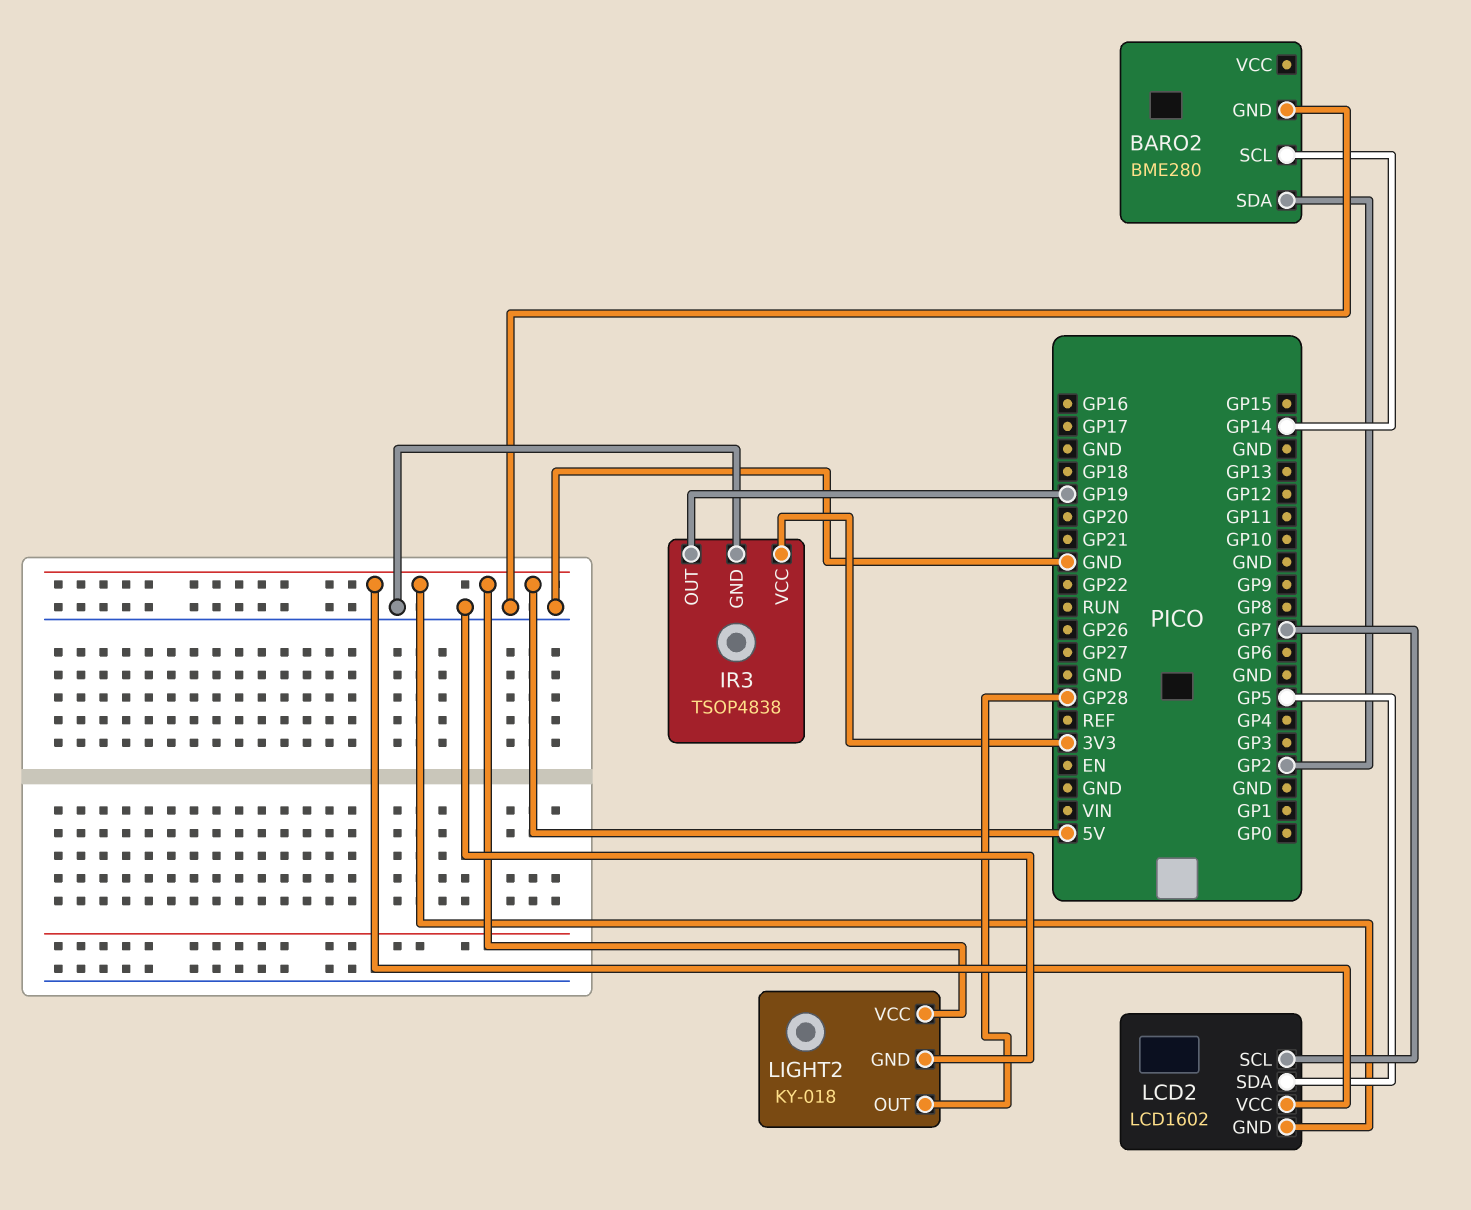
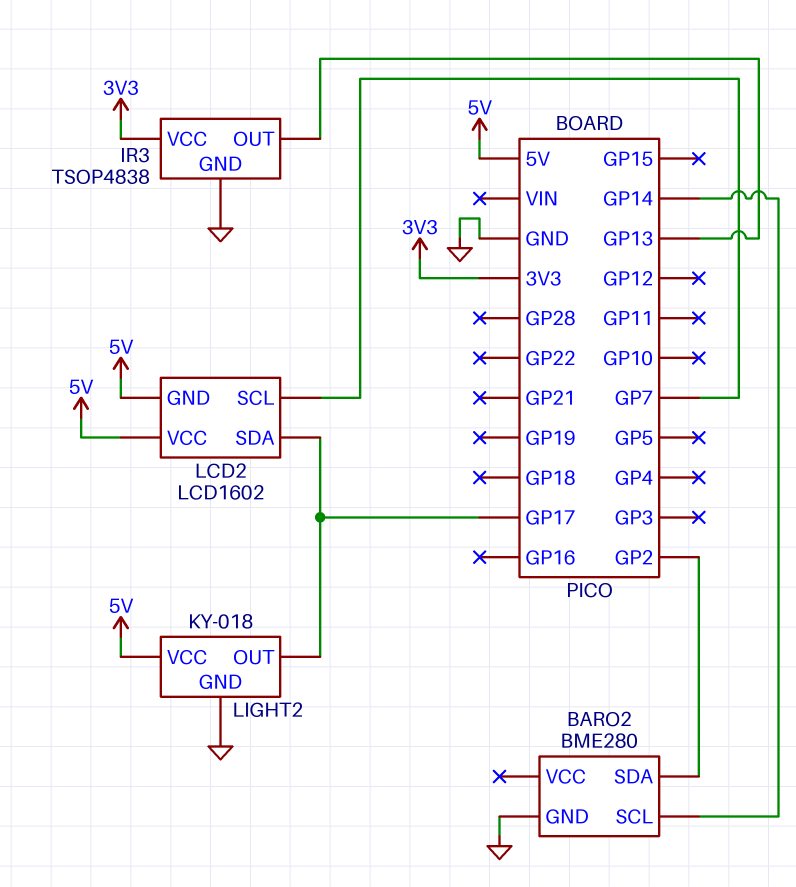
IR3 pin OUT: GP19 -> GP13
LCD2 pin SDA: GP5 -> GP17
LIGHT2 pin OUT: GP28 -> GP17

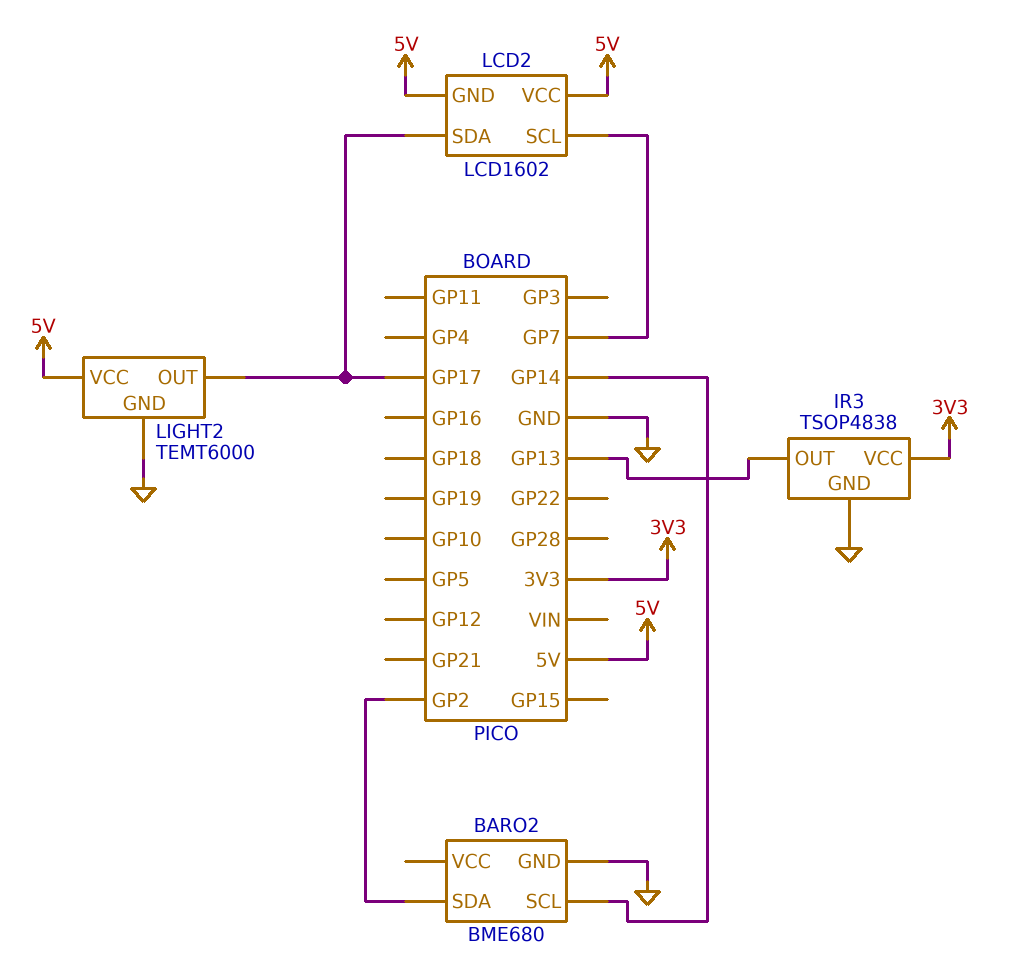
BARO2: BME280 -> BME680
LIGHT2: KY-018 -> TEMT6000

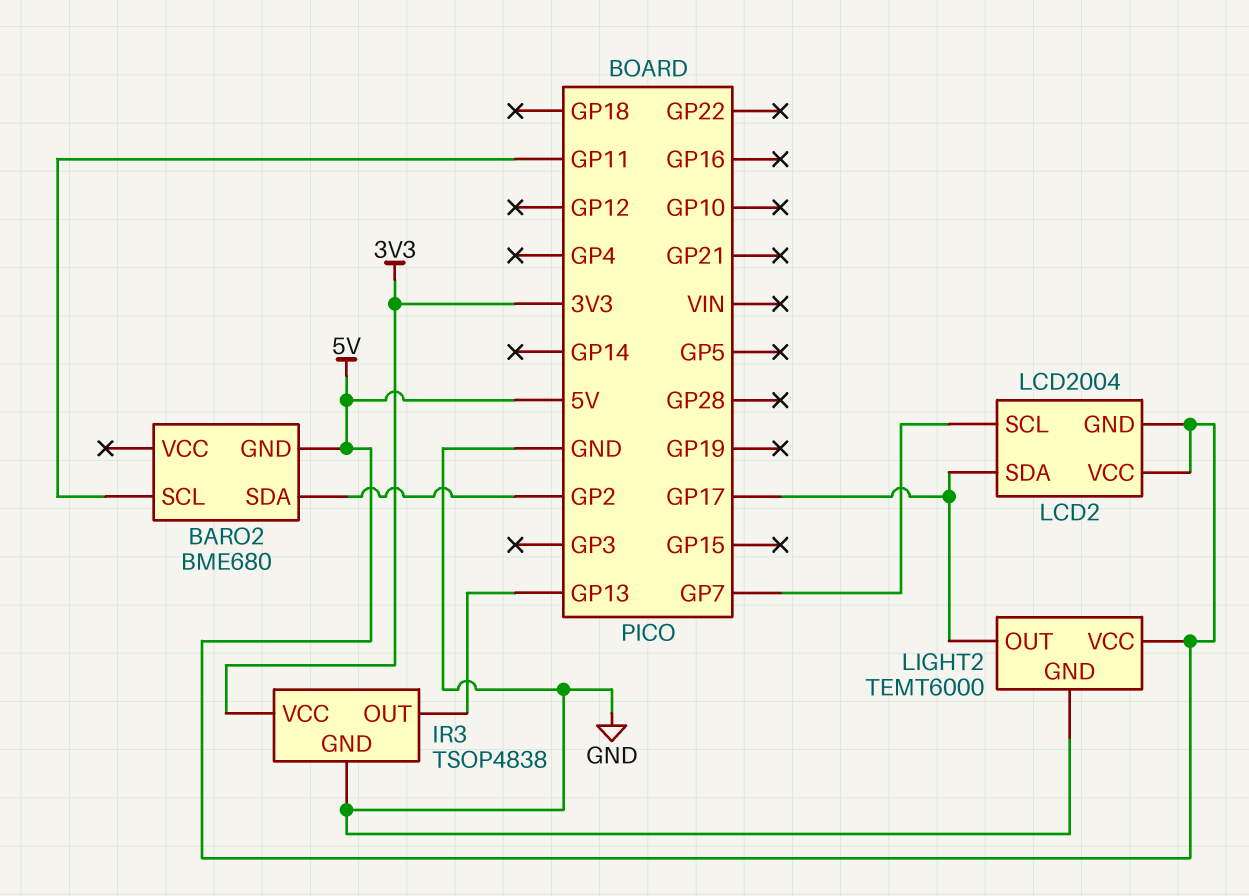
BARO2 pin GND: GND -> 5V
BARO2 pin SCL: GP14 -> GP11
LCD2: LCD1602 -> LCD2004

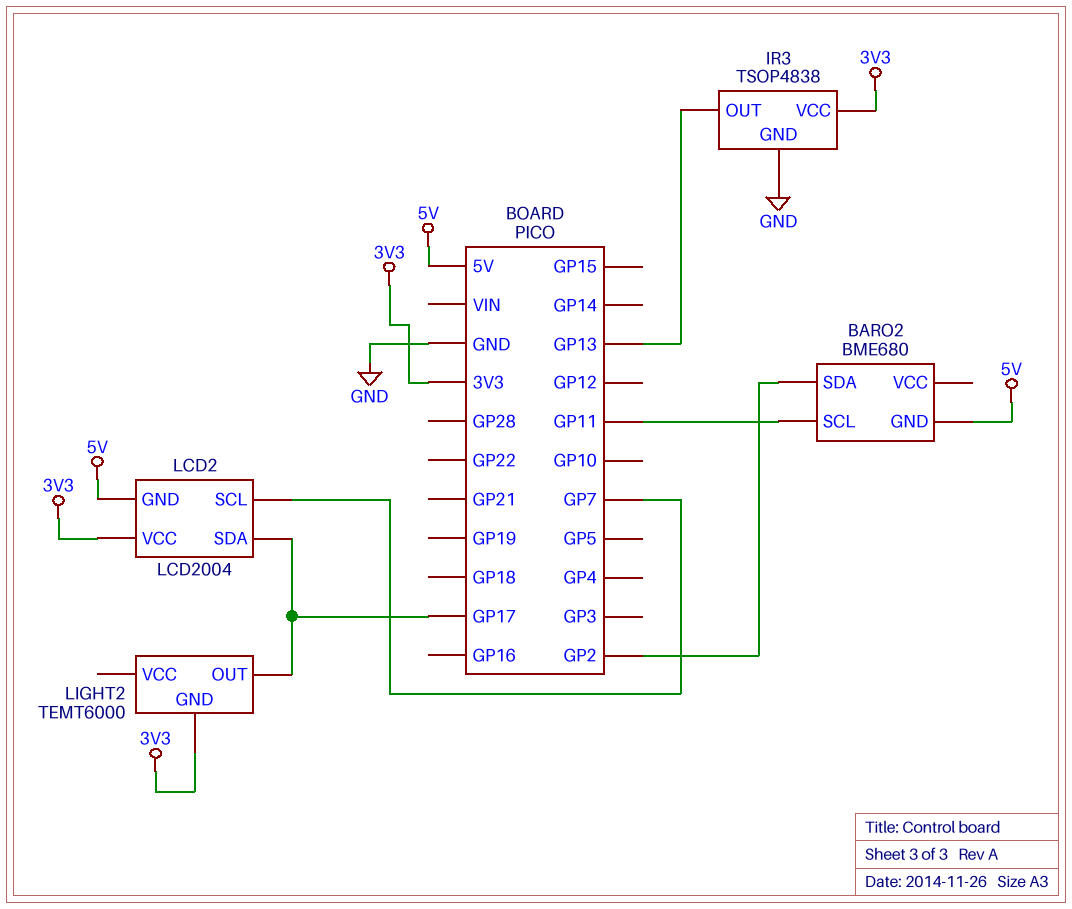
LCD2 pin VCC: 5V -> 3V3
LIGHT2 pin GND: GND -> 3V3
LIGHT2 pin VCC: 5V -> none

